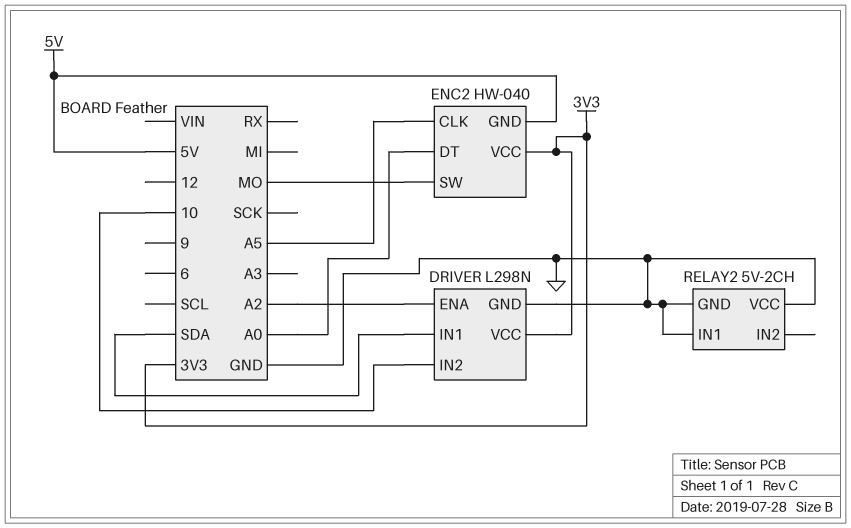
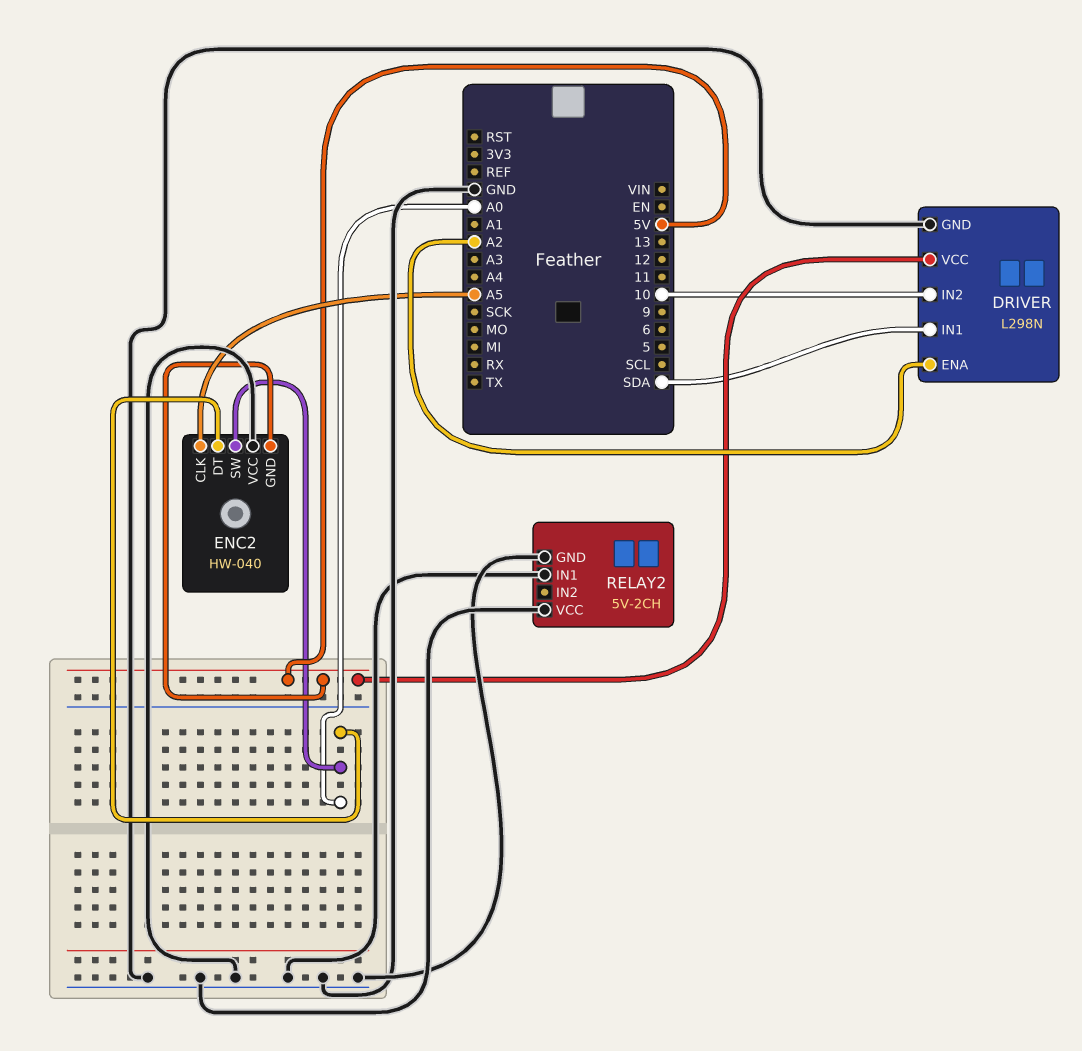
DRIVER pin VCC: 3V3 -> 5V
ENC2 pin SW: MO -> A0
ENC2 pin VCC: 3V3 -> GND

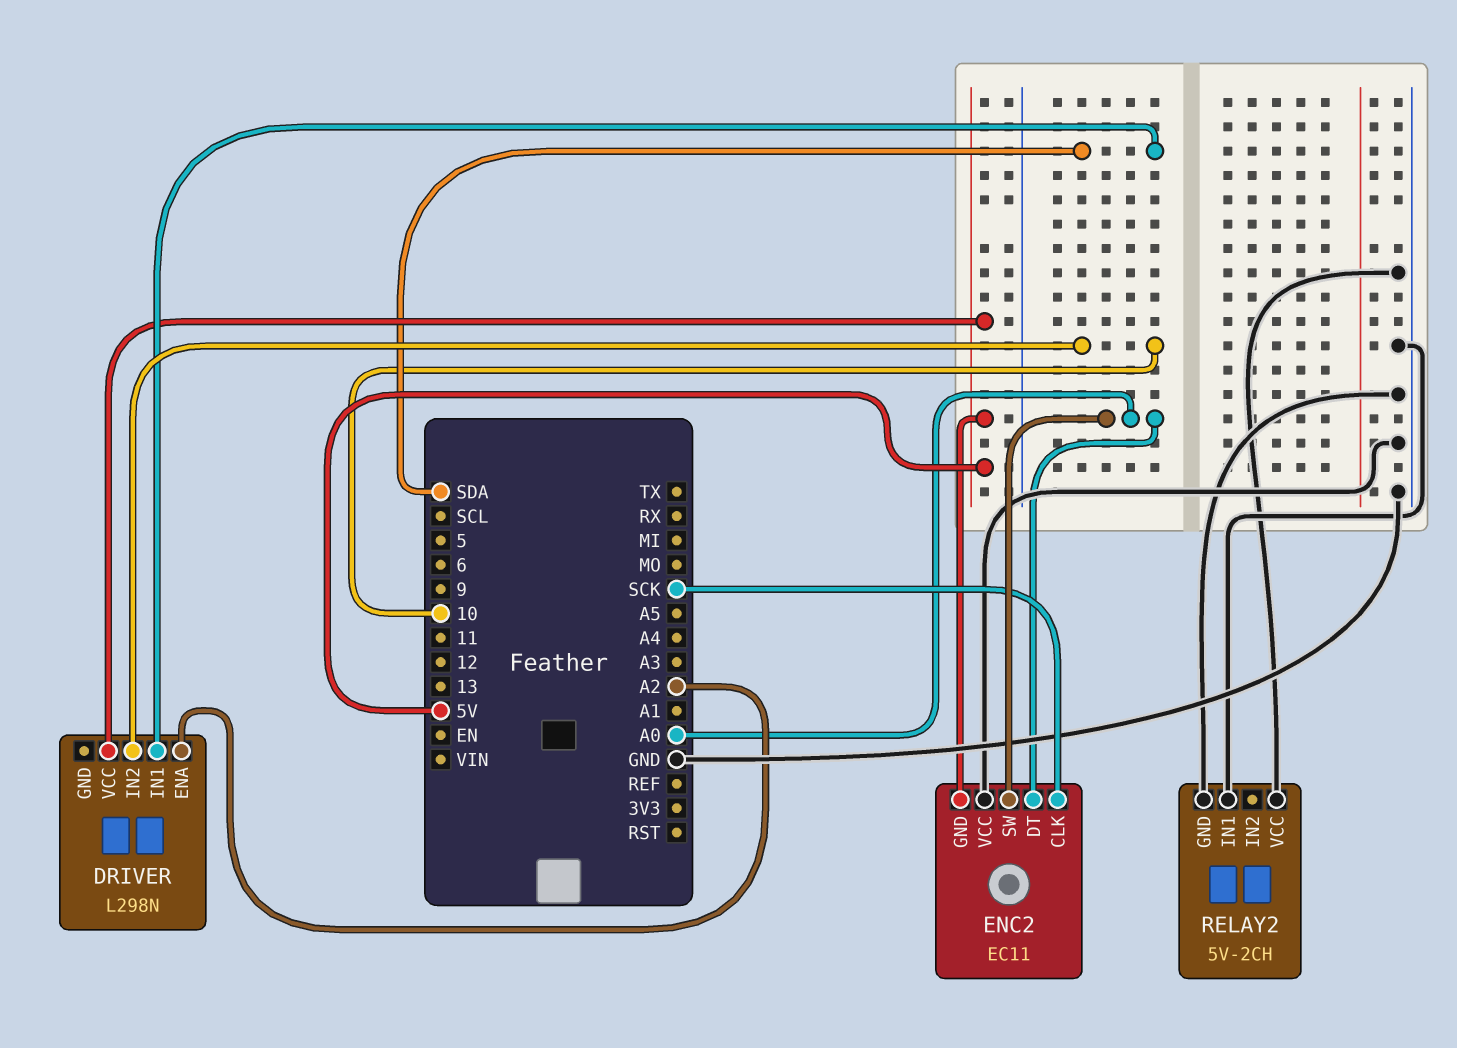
DRIVER pin GND: GND -> none
ENC2: HW-040 -> EC11
ENC2 pin CLK: A5 -> SCK

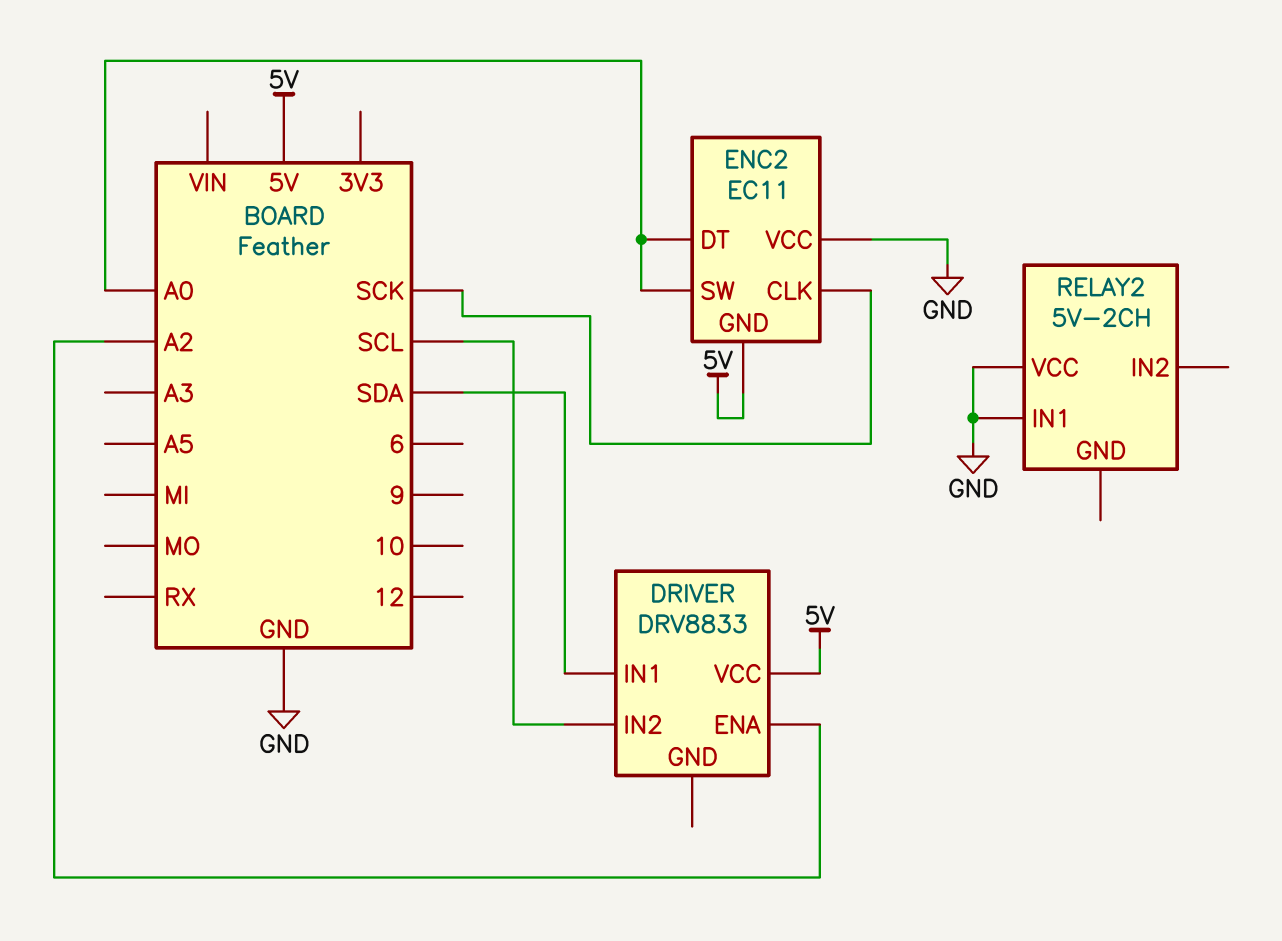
DRIVER: L298N -> DRV8833
DRIVER pin IN2: 10 -> SCL
RELAY2 pin GND: GND -> none

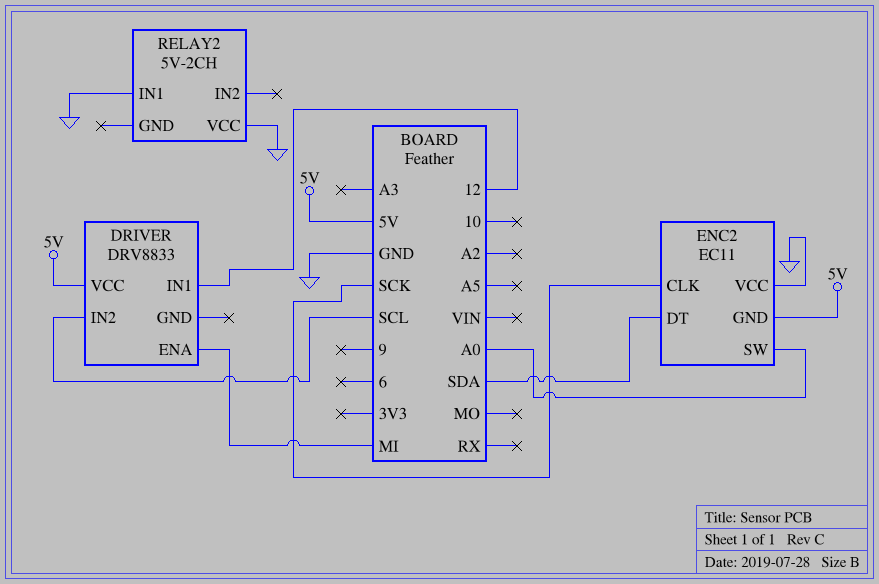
DRIVER pin ENA: A2 -> MI
DRIVER pin IN1: SDA -> 12
ENC2 pin DT: A0 -> SDA

